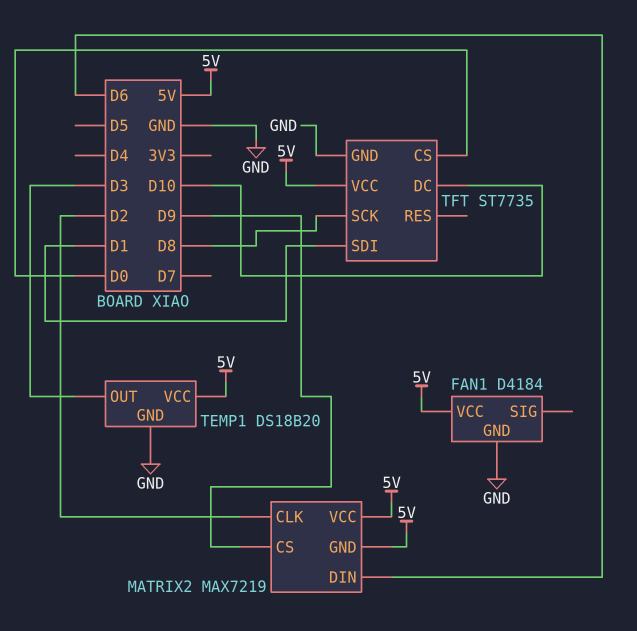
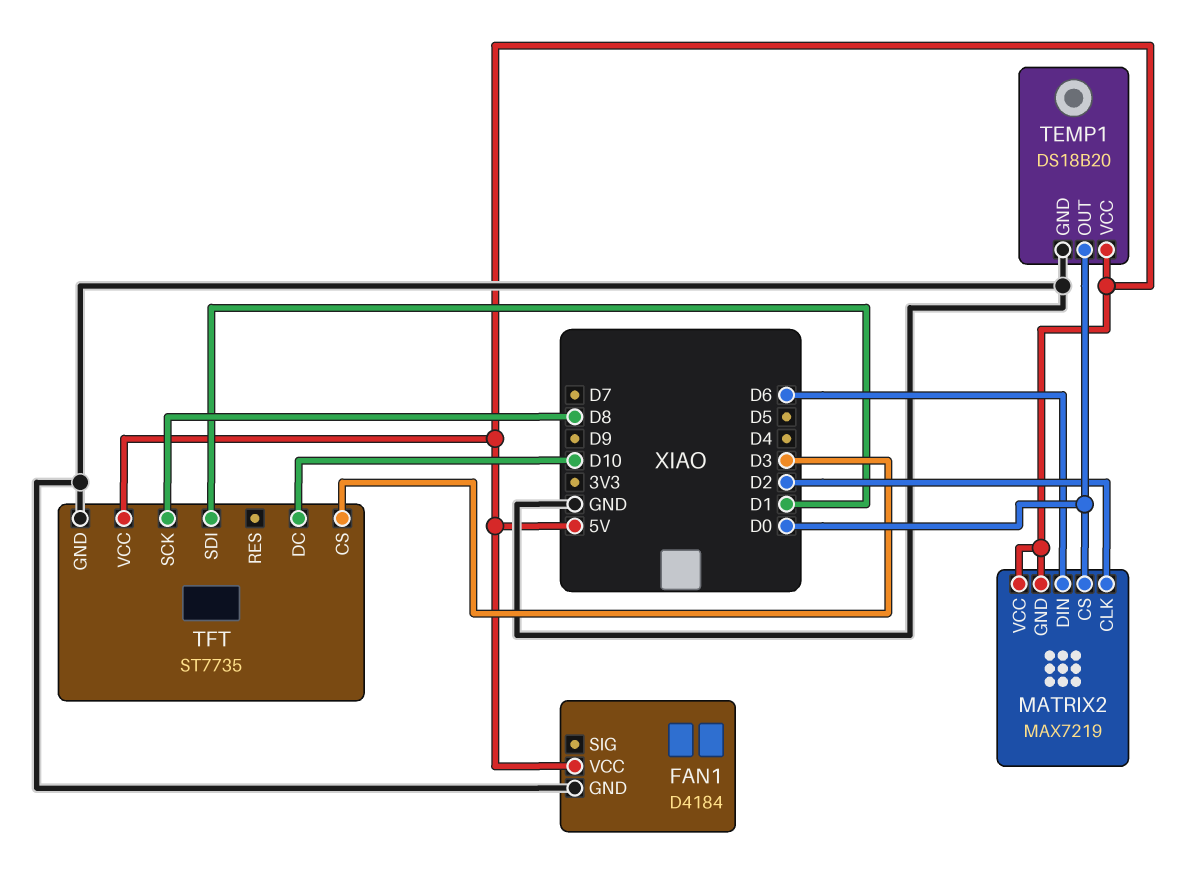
MATRIX2 pin CS: D9 -> D0
TEMP1 pin OUT: D3 -> D0
TFT pin CS: D0 -> D3

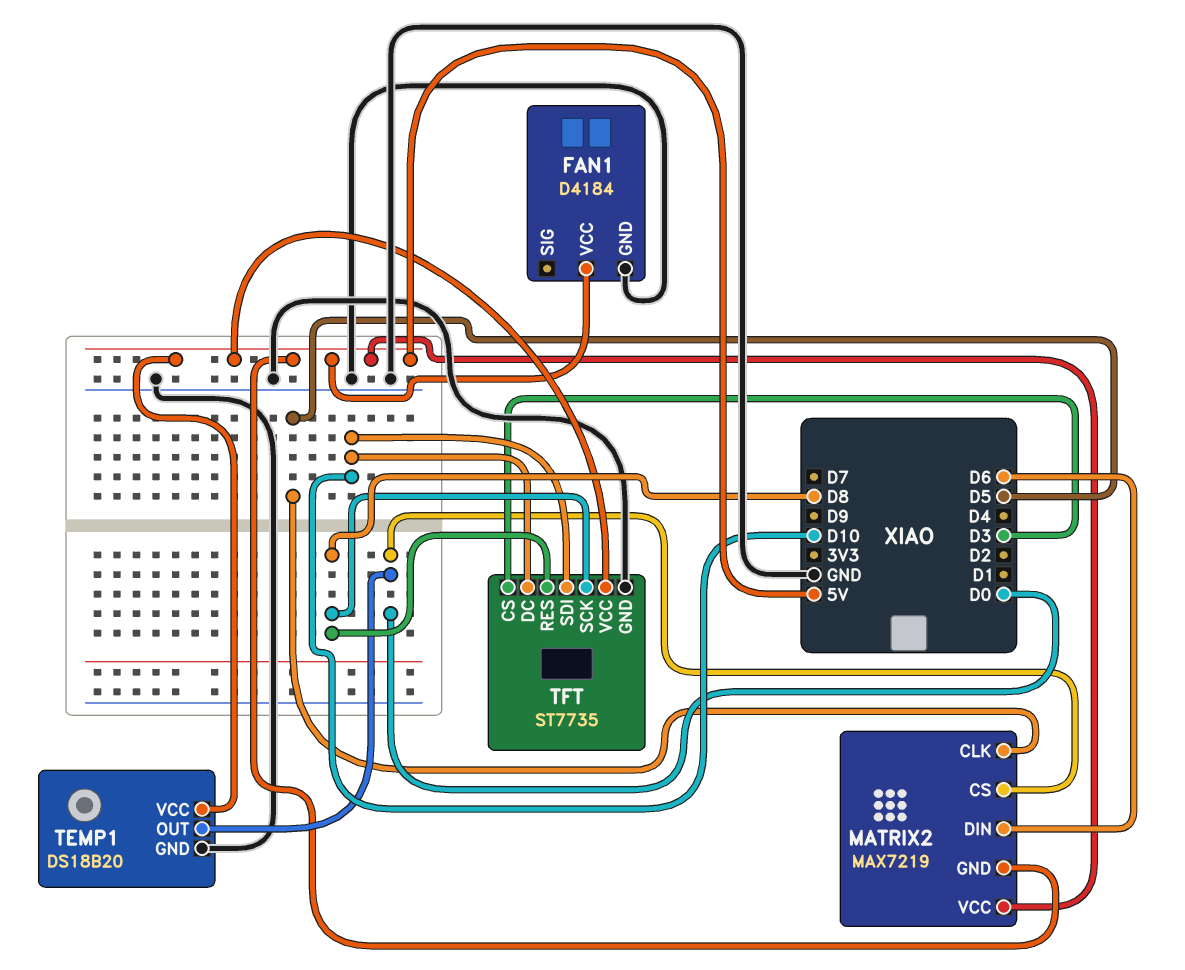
MATRIX2 pin CLK: D2 -> D5
TFT pin RES: none -> D8
TFT pin SDI: D1 -> D10

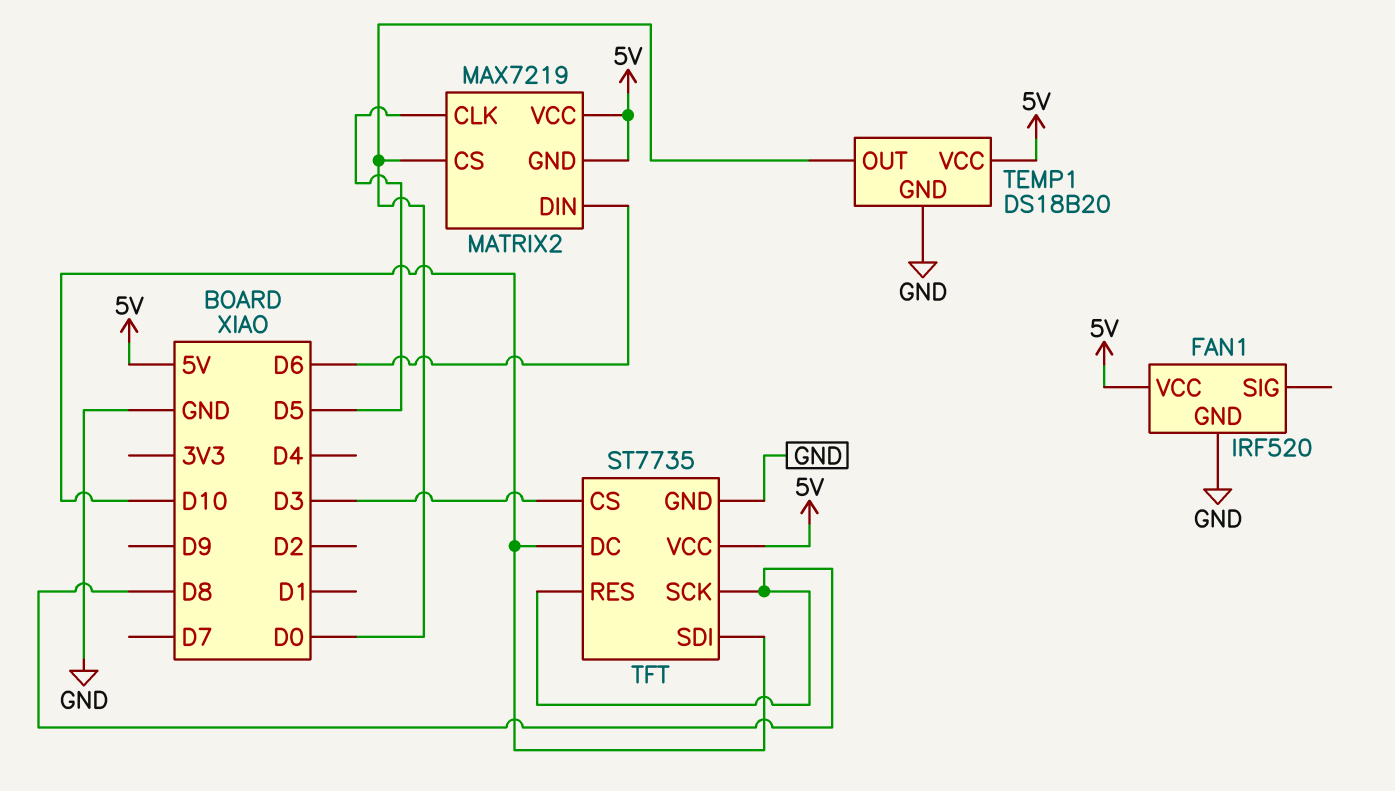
FAN1: D4184 -> IRF520

